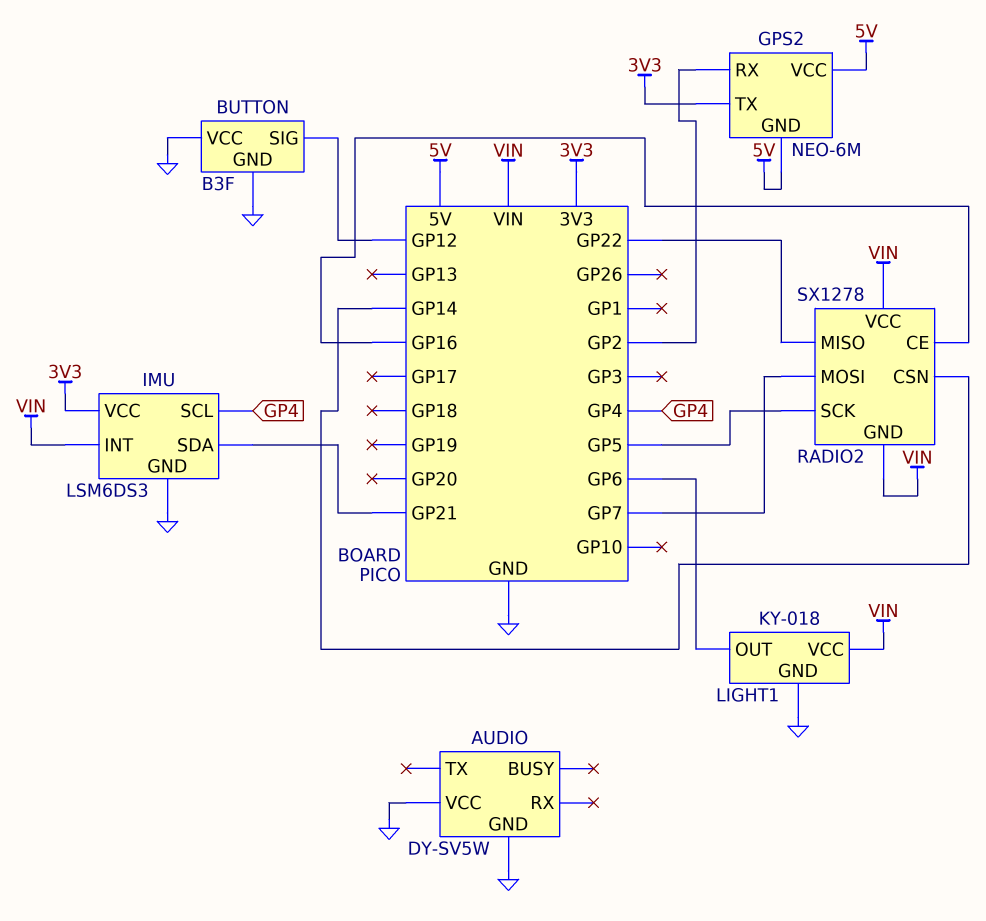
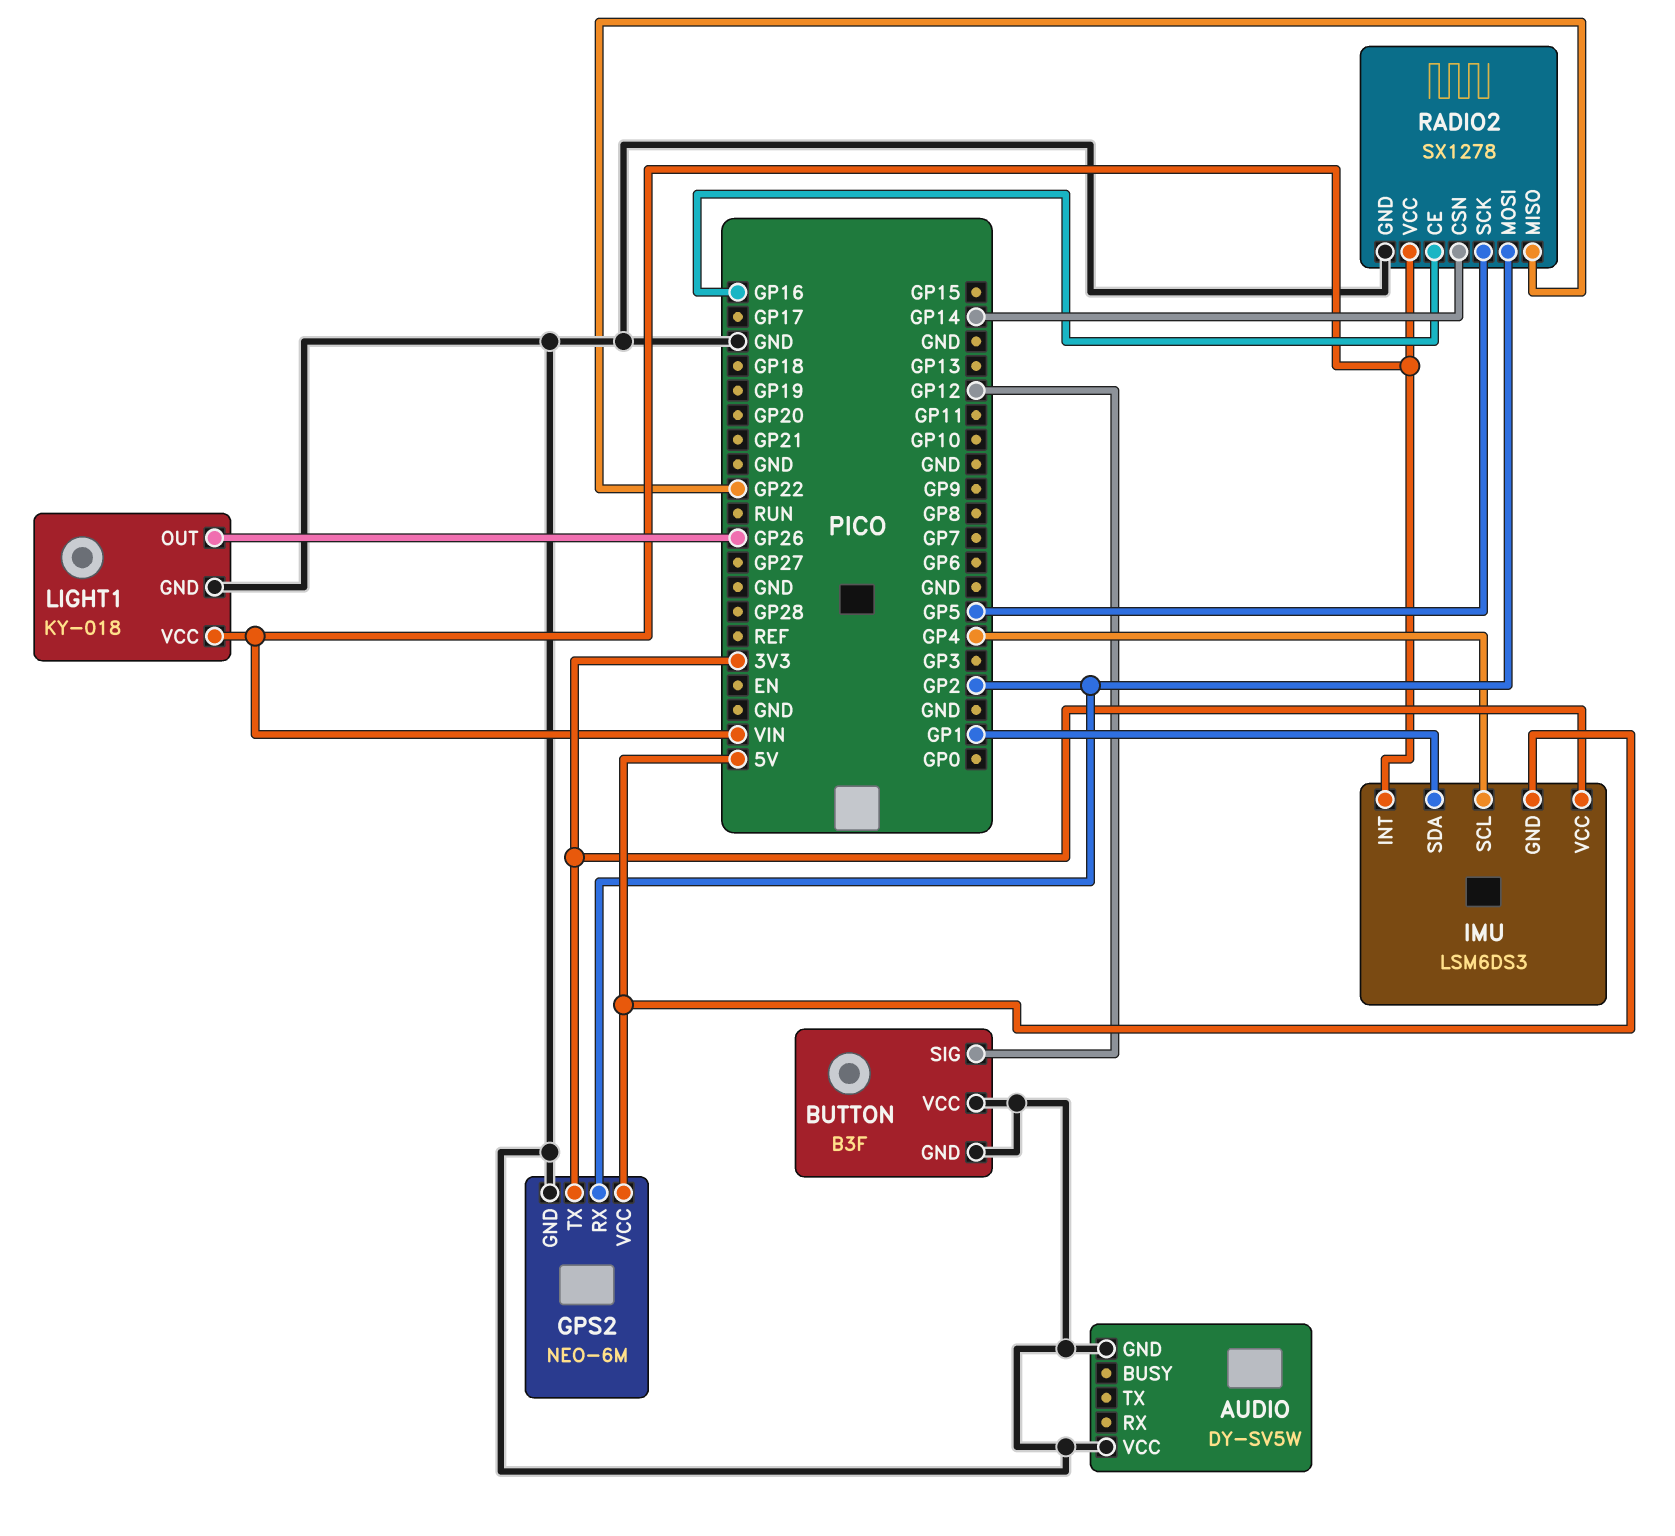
GPS2 pin GND: 5V -> GND
IMU pin GND: GND -> 5V
IMU pin SDA: GP21 -> GP1
LIGHT1 pin OUT: GP6 -> GP26
RADIO2 pin GND: VIN -> GND
RADIO2 pin MOSI: GP7 -> GP2

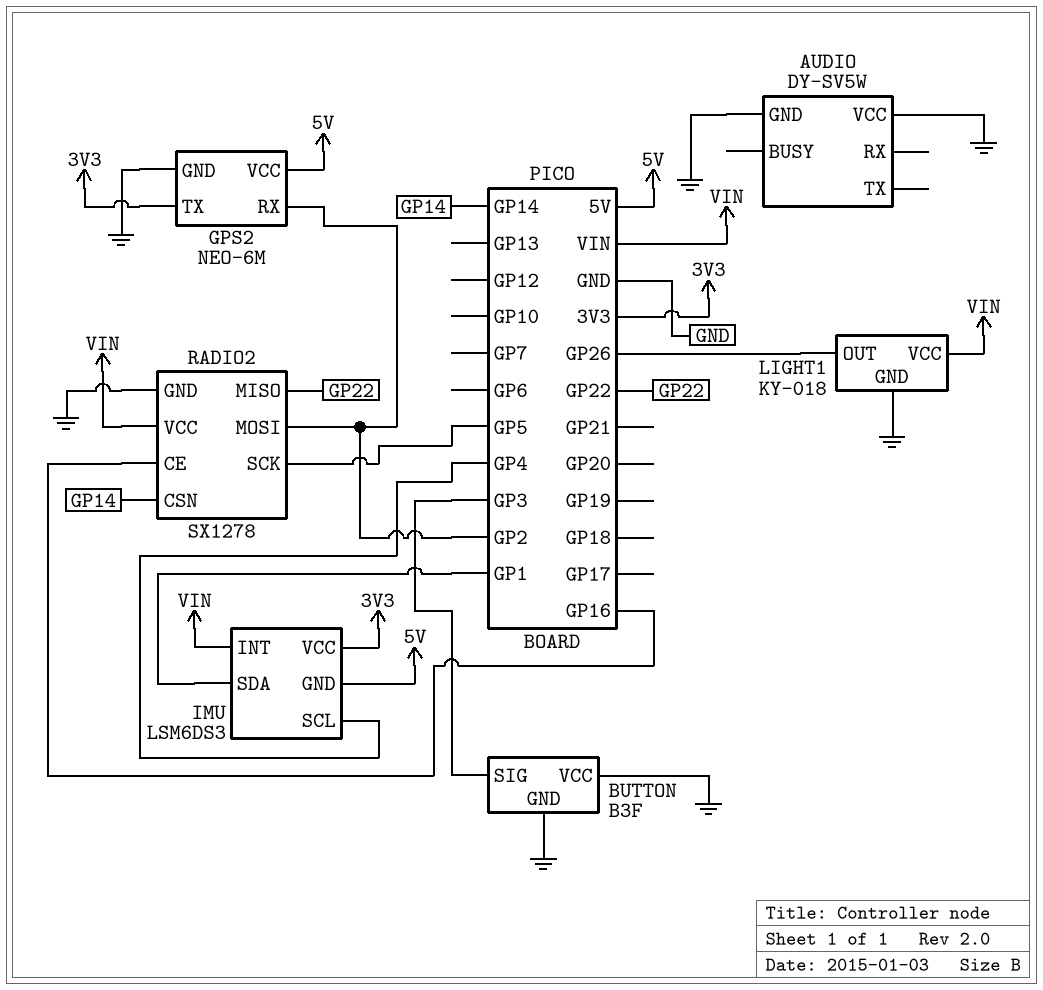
BUTTON pin SIG: GP12 -> GP3

